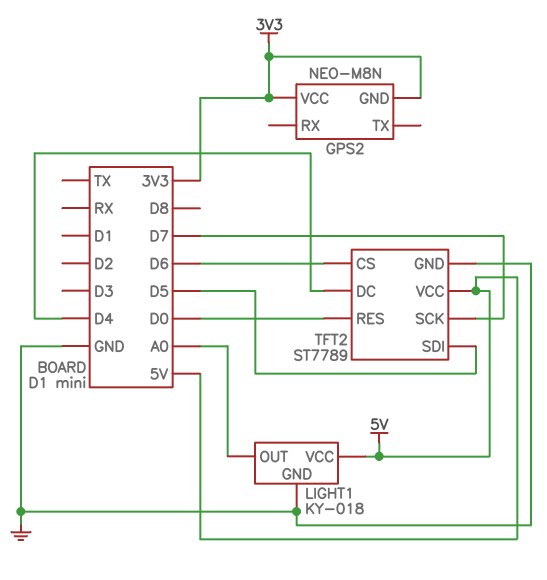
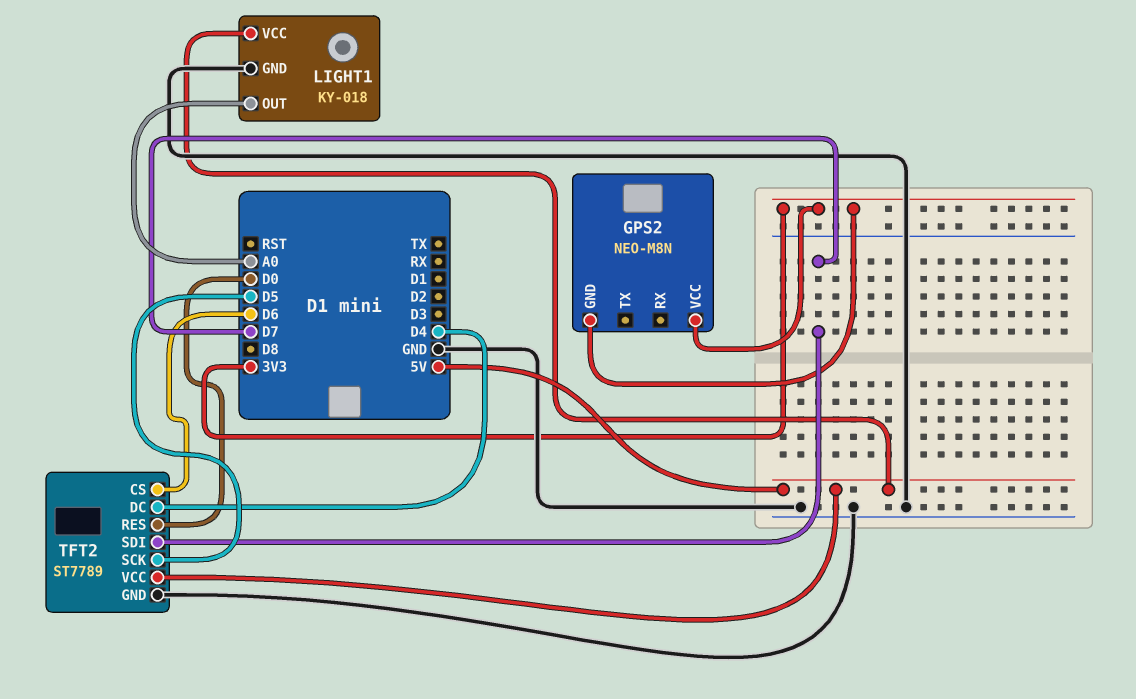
TFT2 pin SCK: D7 -> D5
TFT2 pin SDI: D5 -> D7

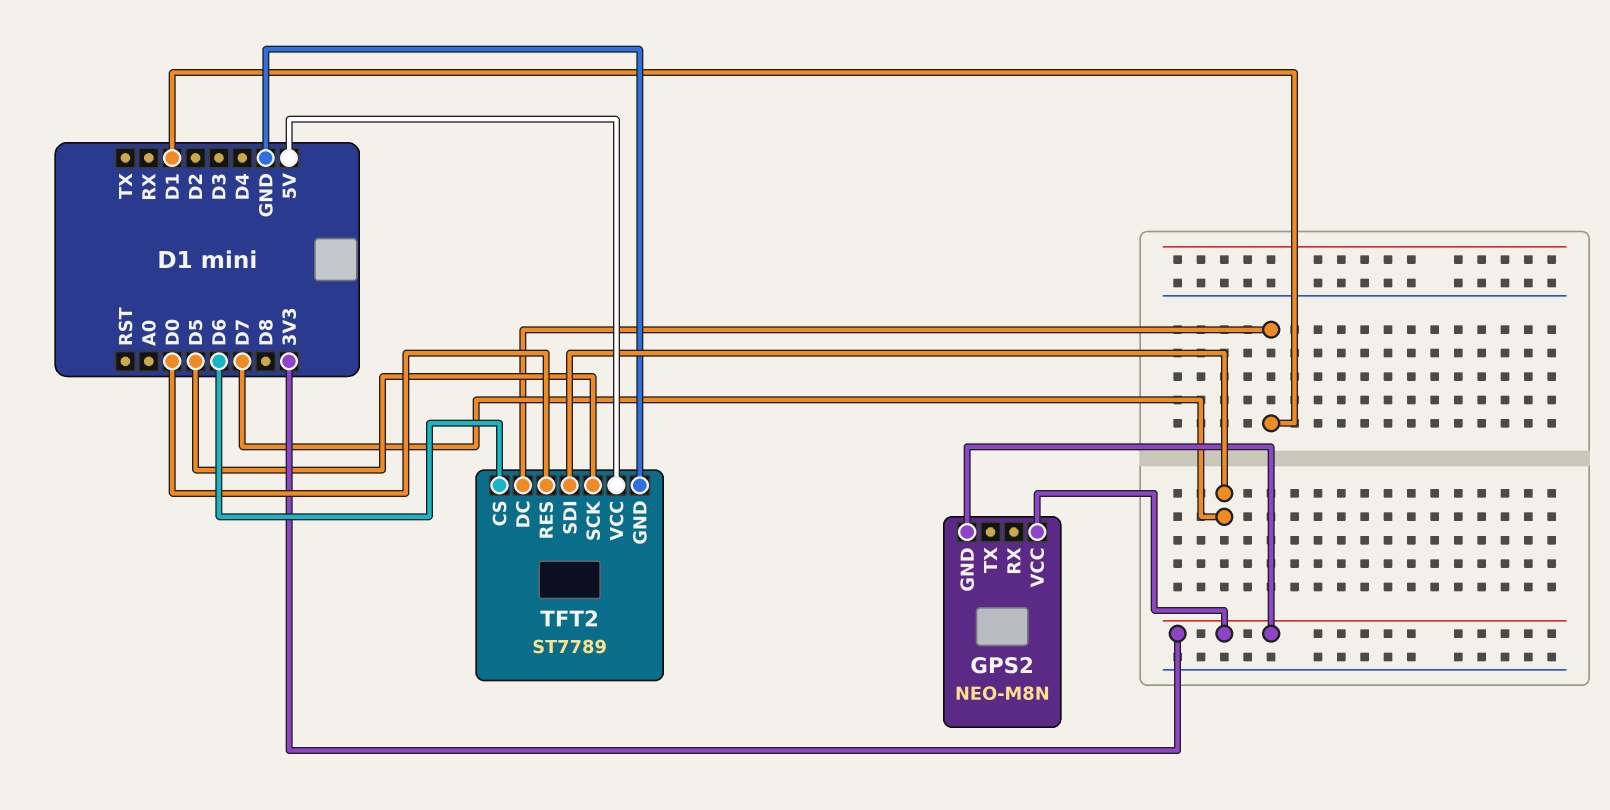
LIGHT1: KY-018 -> none
LIGHT1 pin GND: GND -> none
LIGHT1 pin OUT: A0 -> none
LIGHT1 pin VCC: 5V -> none
TFT2 pin DC: D4 -> D1

